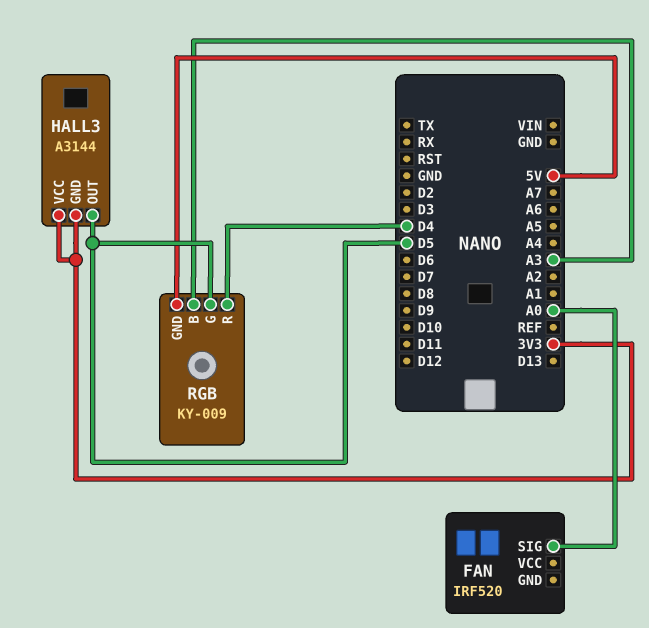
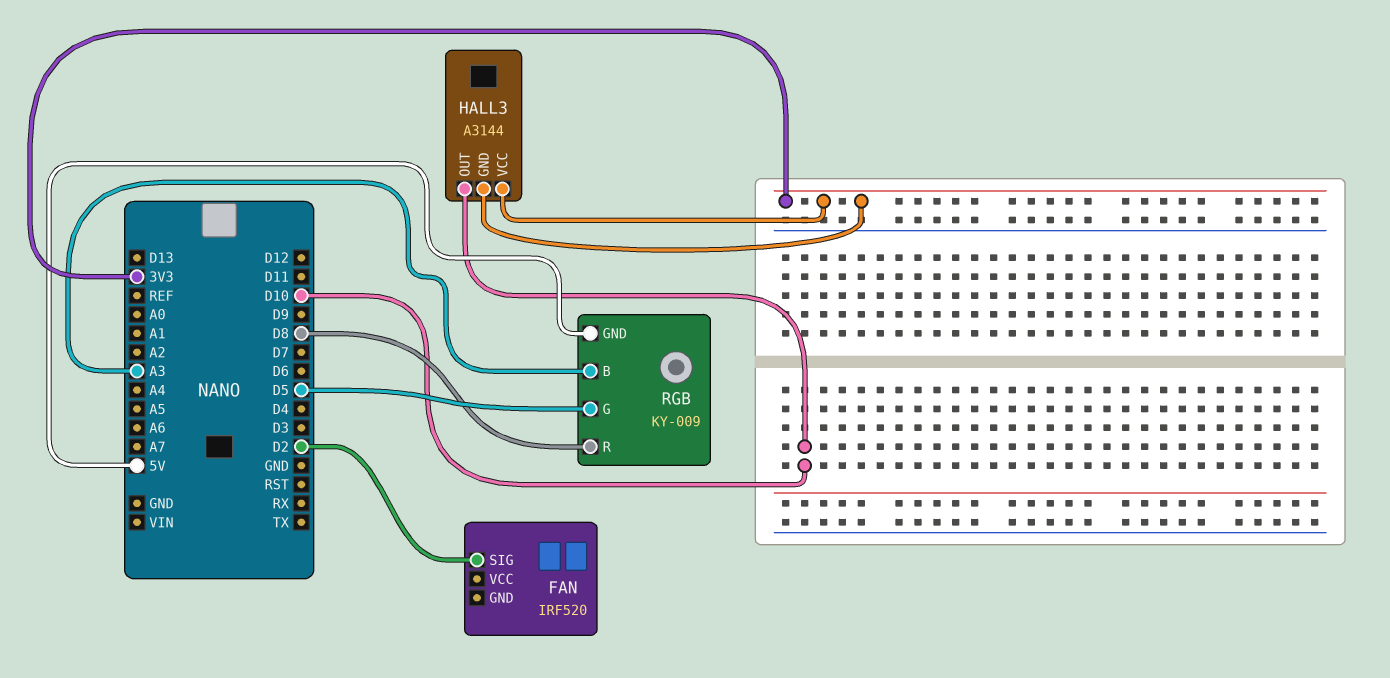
FAN pin SIG: A0 -> D2
HALL3 pin OUT: D5 -> D10
RGB pin R: D4 -> D8

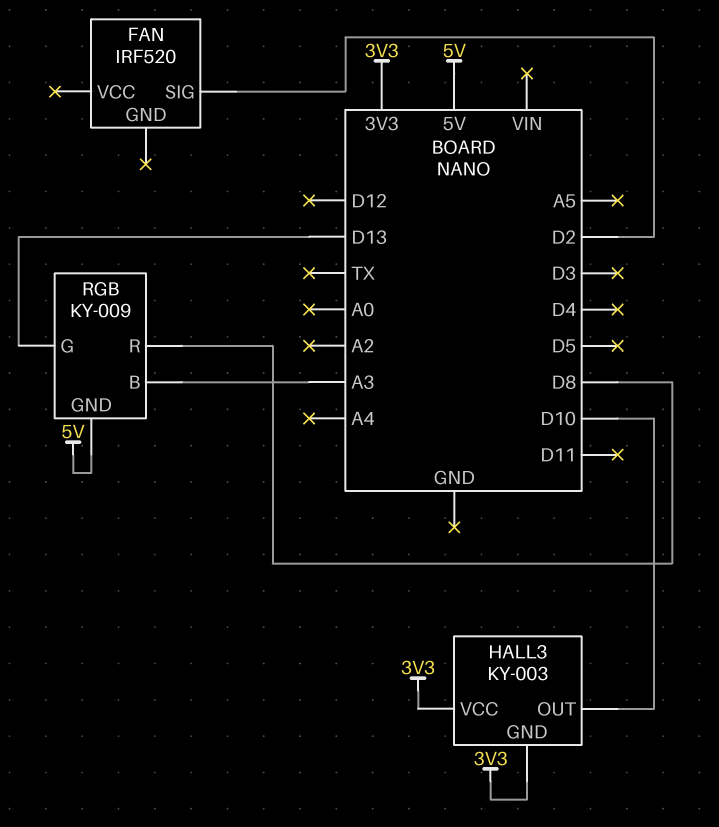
HALL3: A3144 -> KY-003
RGB pin G: D5 -> D13

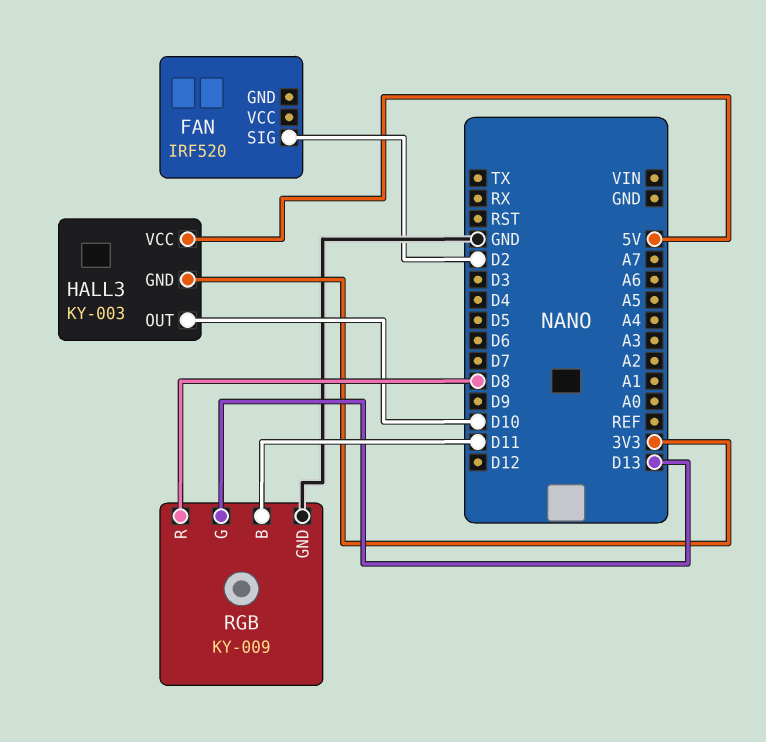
HALL3 pin VCC: 3V3 -> 5V
RGB pin B: A3 -> D11
RGB pin GND: 5V -> GND

